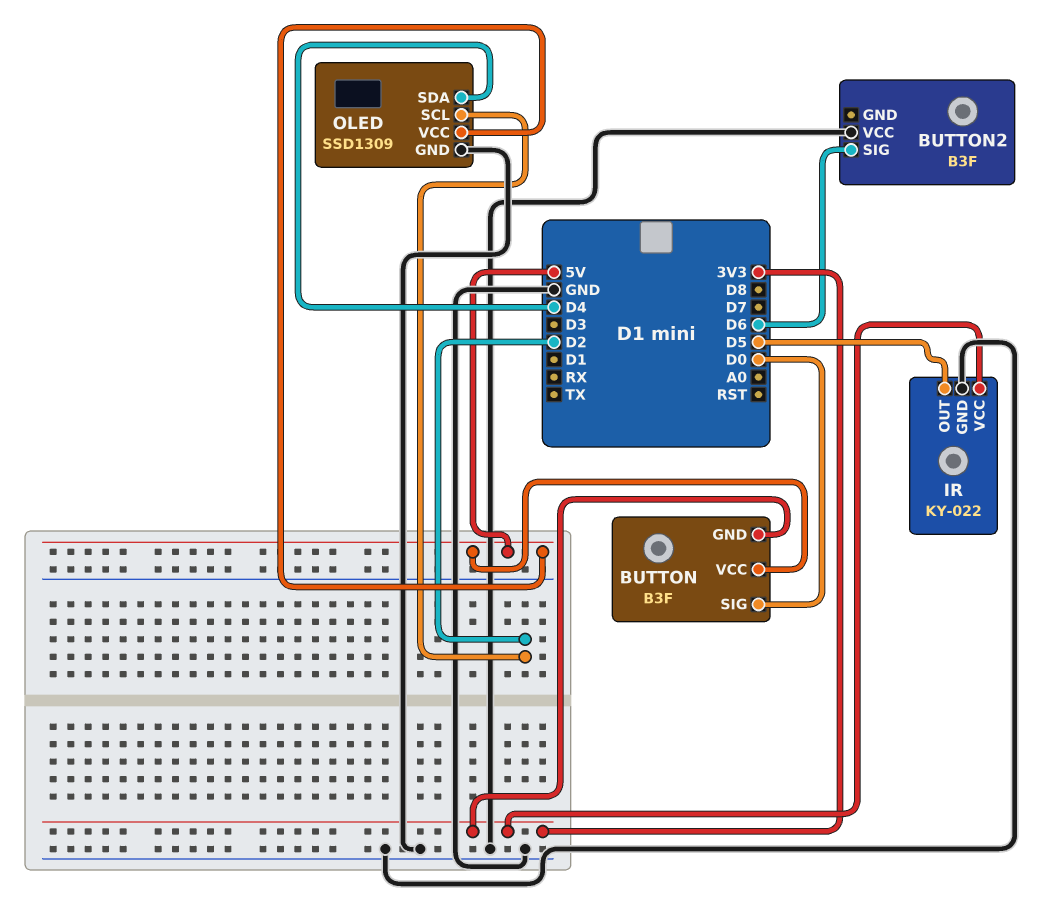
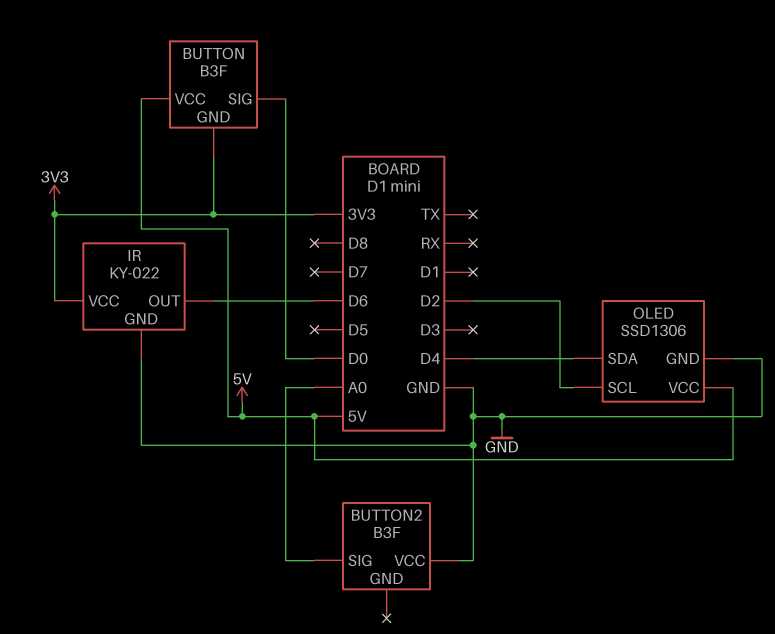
BUTTON2 pin SIG: D6 -> A0
IR pin OUT: D5 -> D6
OLED: SSD1309 -> SSD1306

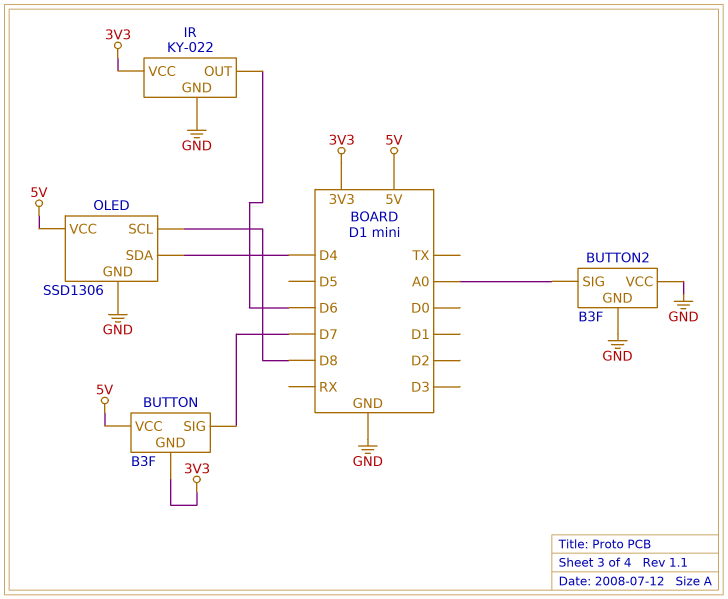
BUTTON pin SIG: D0 -> D7
BUTTON2 pin GND: none -> GND
OLED pin SCL: D2 -> D8

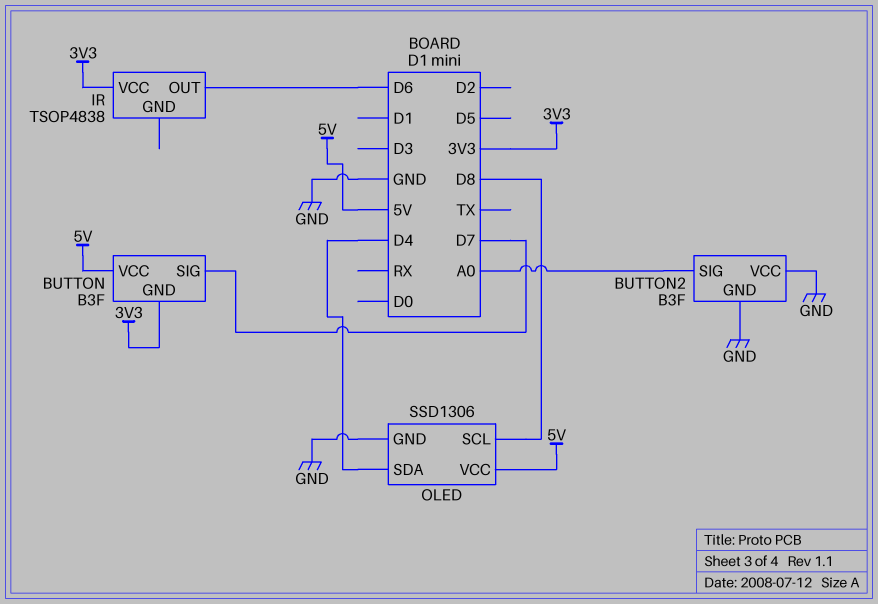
IR: KY-022 -> TSOP4838
IR pin GND: GND -> none

